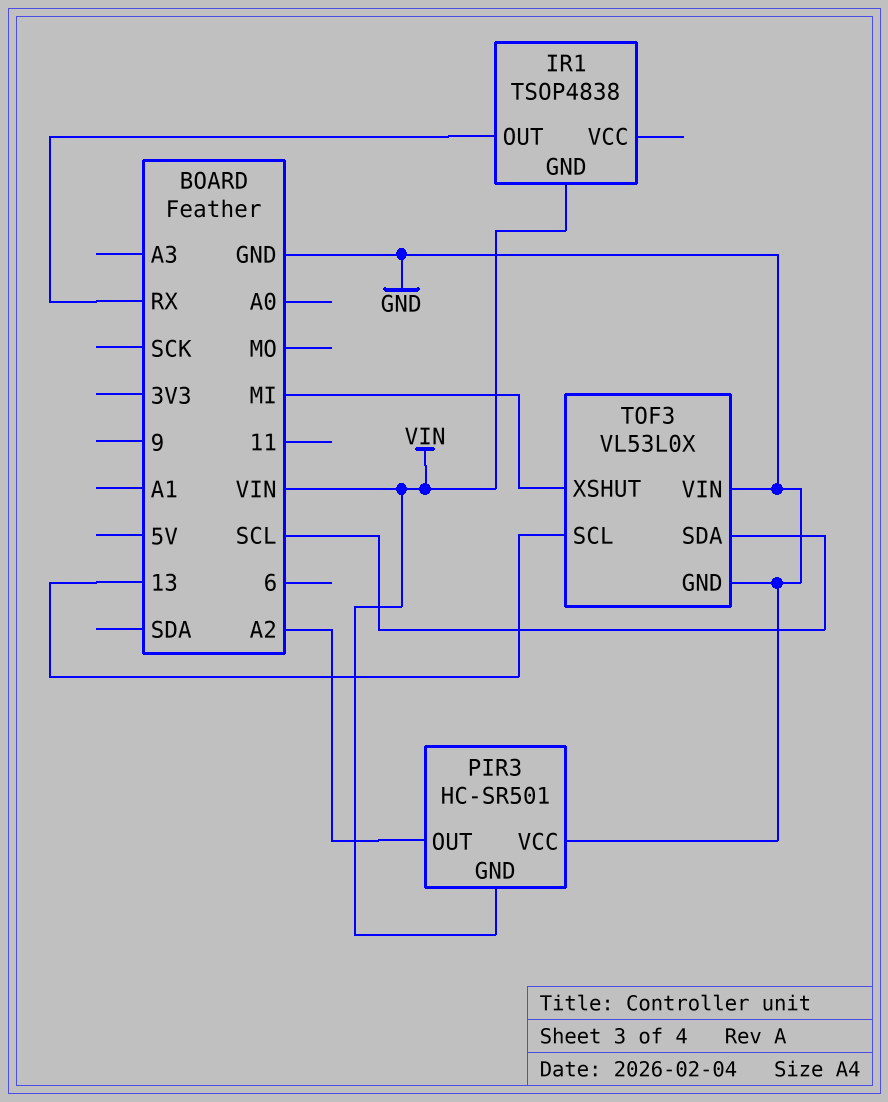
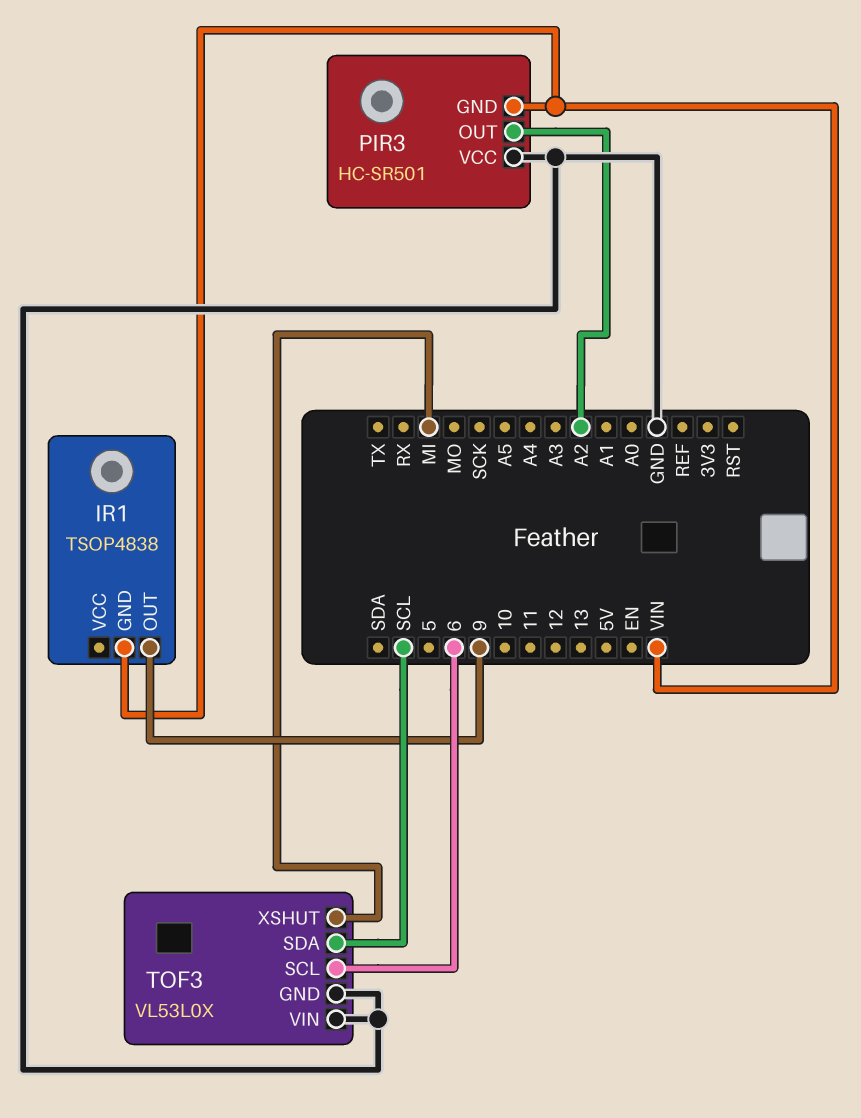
IR1 pin OUT: RX -> 9
TOF3 pin SCL: 13 -> 6

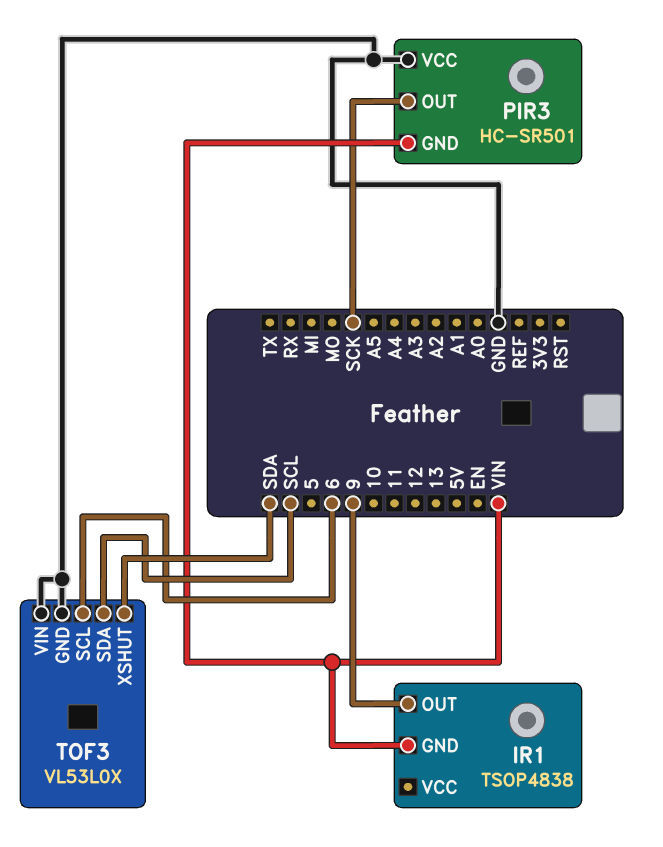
PIR3 pin OUT: A2 -> SCK
TOF3 pin XSHUT: MI -> SDA

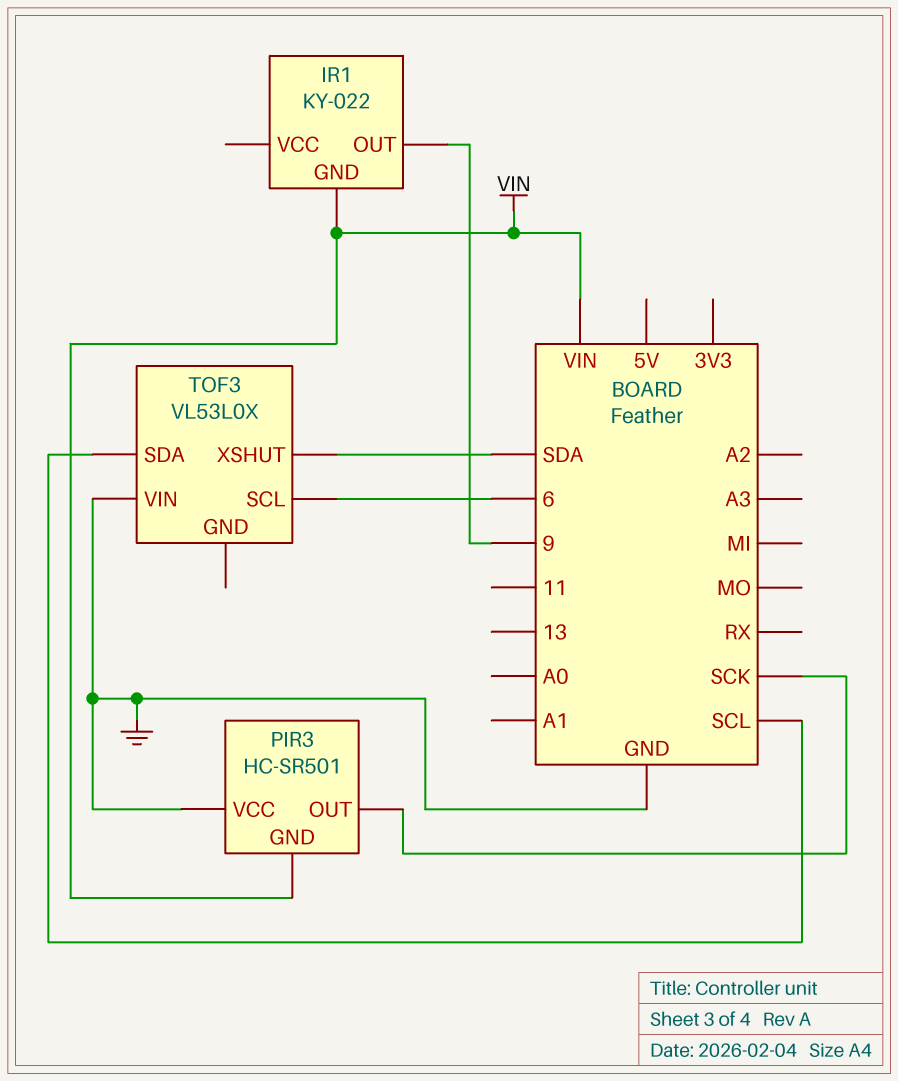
IR1: TSOP4838 -> KY-022
TOF3 pin GND: GND -> none

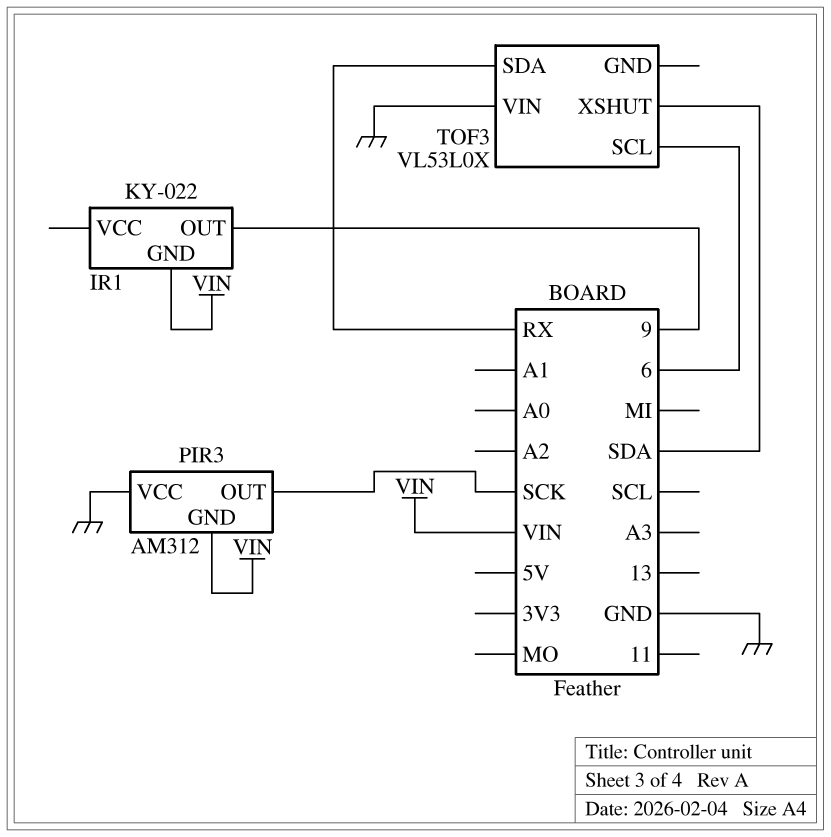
PIR3: HC-SR501 -> AM312
TOF3 pin SDA: SCL -> RX

